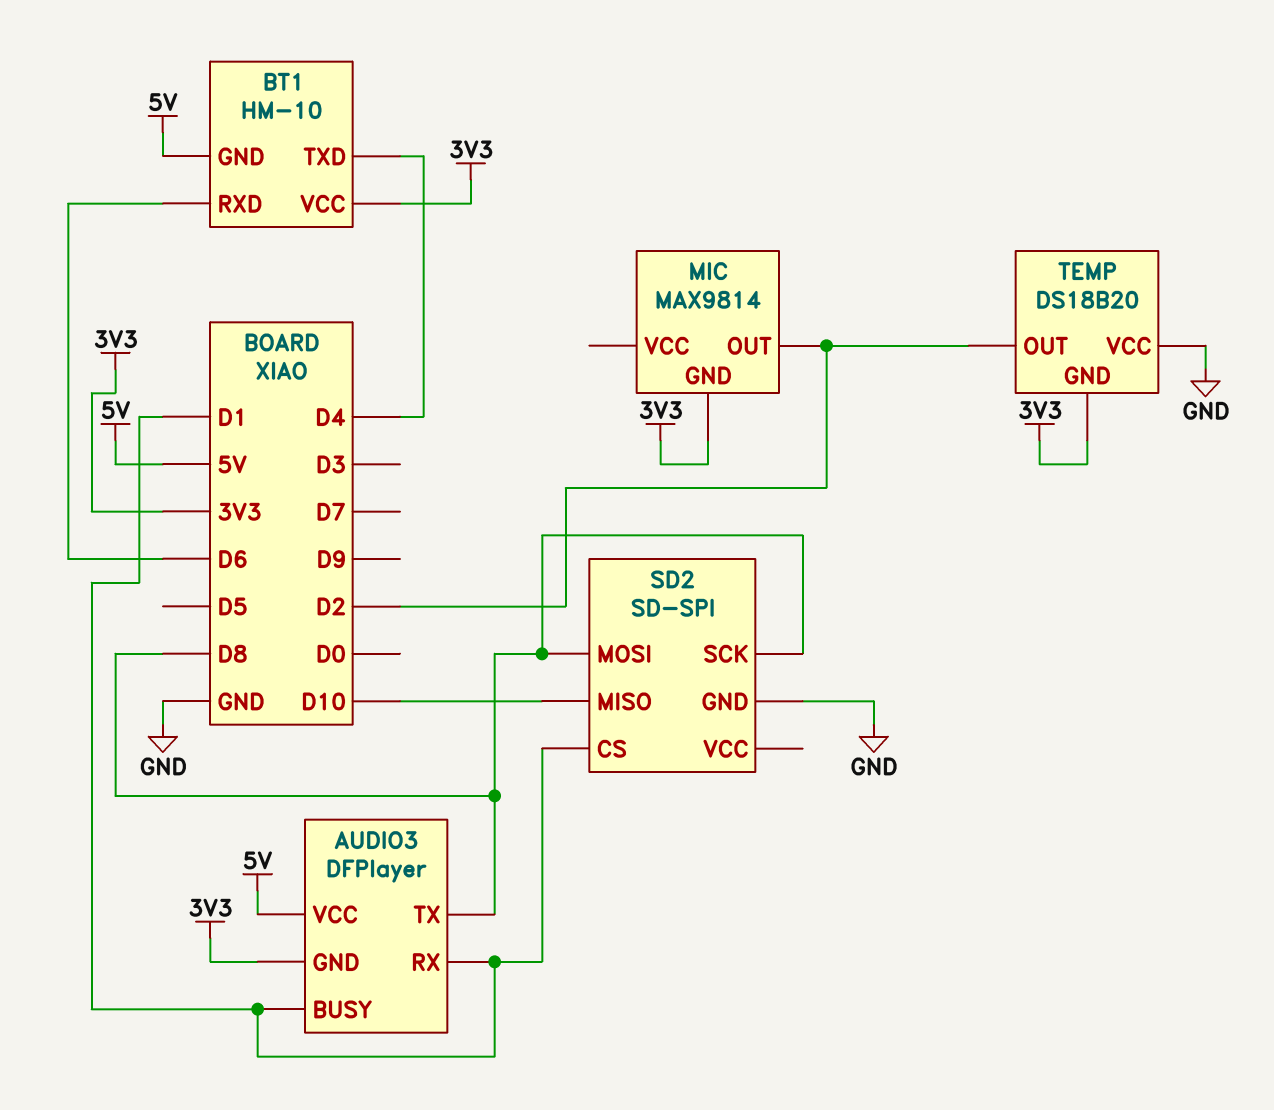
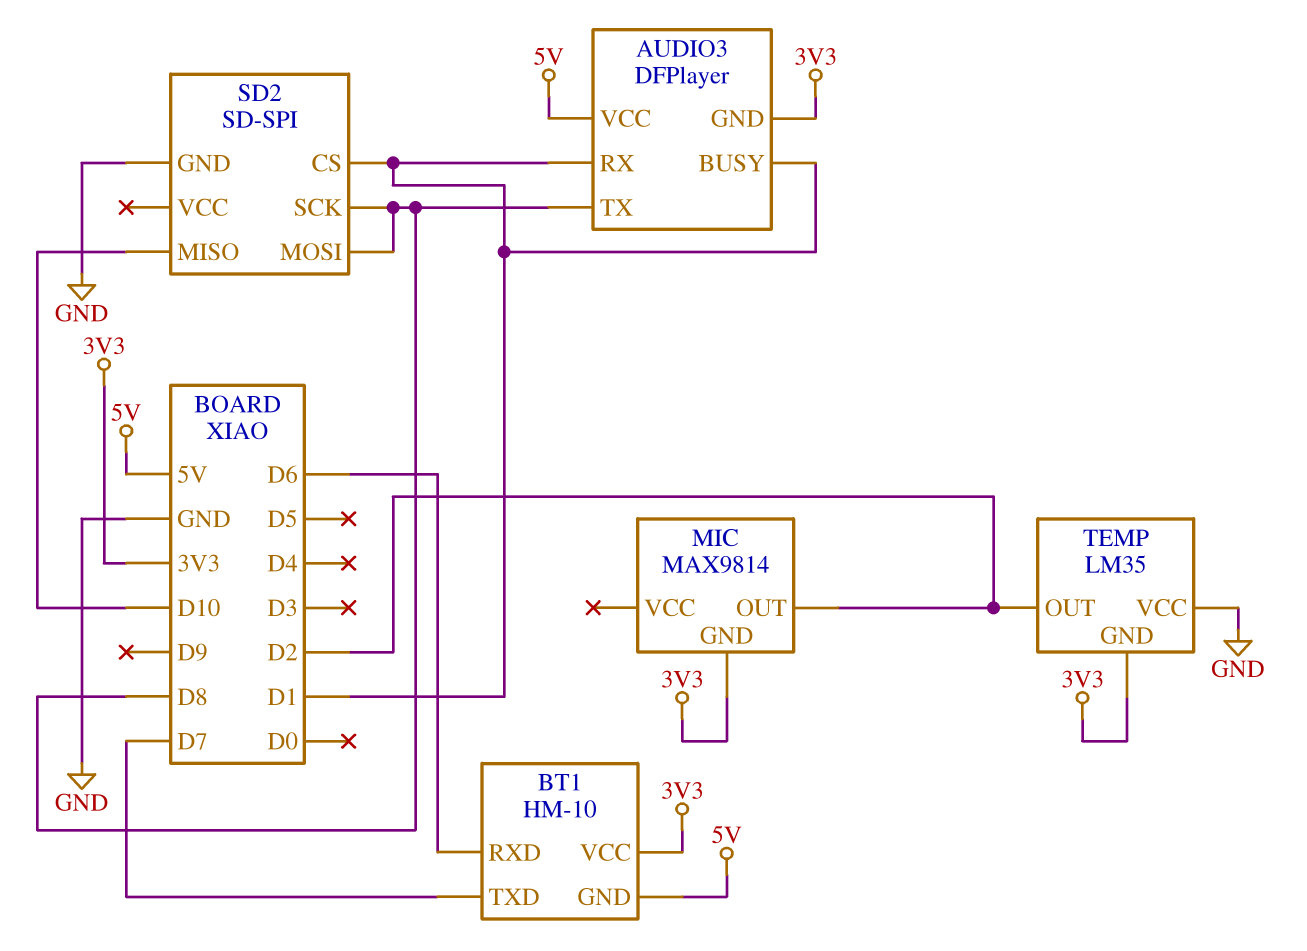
BT1 pin TXD: D4 -> D7
TEMP: DS18B20 -> LM35

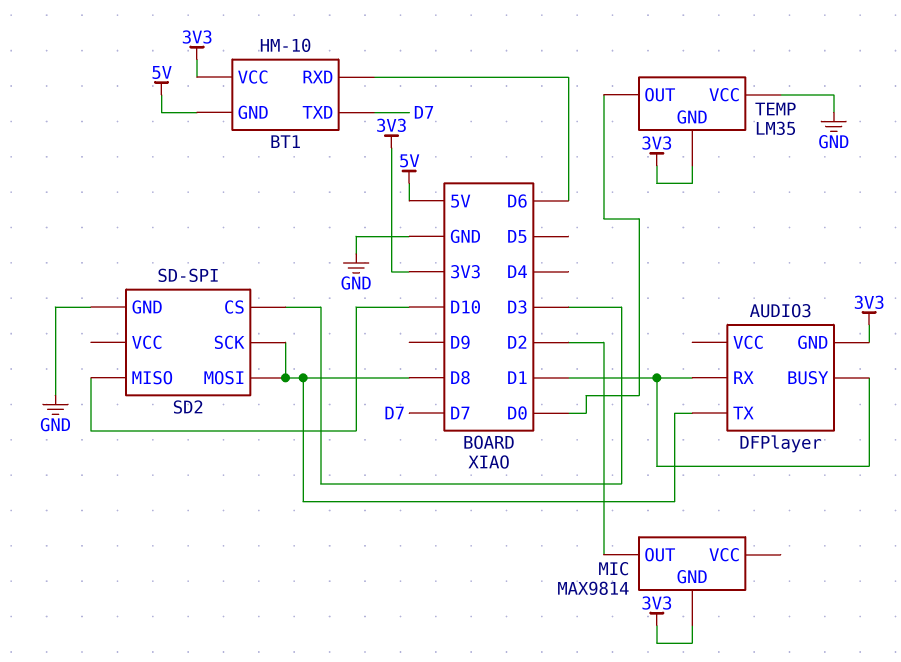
AUDIO3 pin VCC: 5V -> none
SD2 pin CS: D1 -> D3
TEMP pin OUT: D2 -> D0

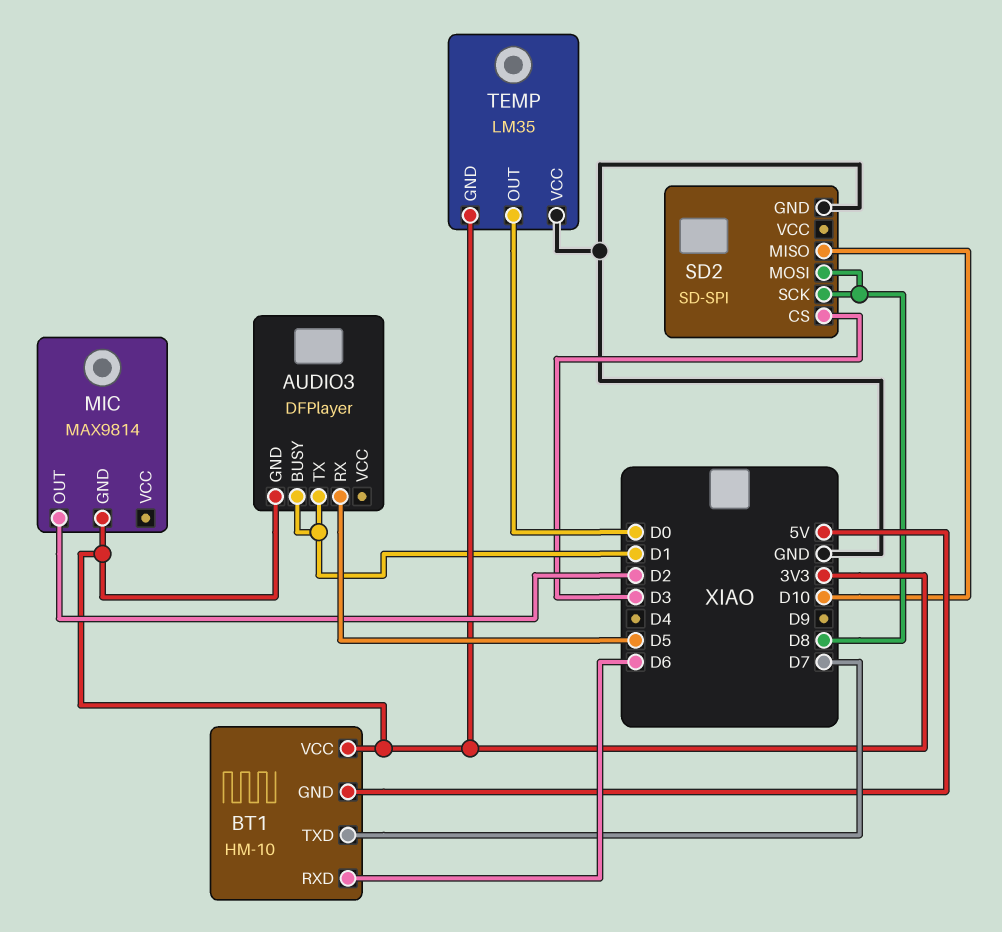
AUDIO3 pin RX: D1 -> D5
AUDIO3 pin TX: D8 -> D1

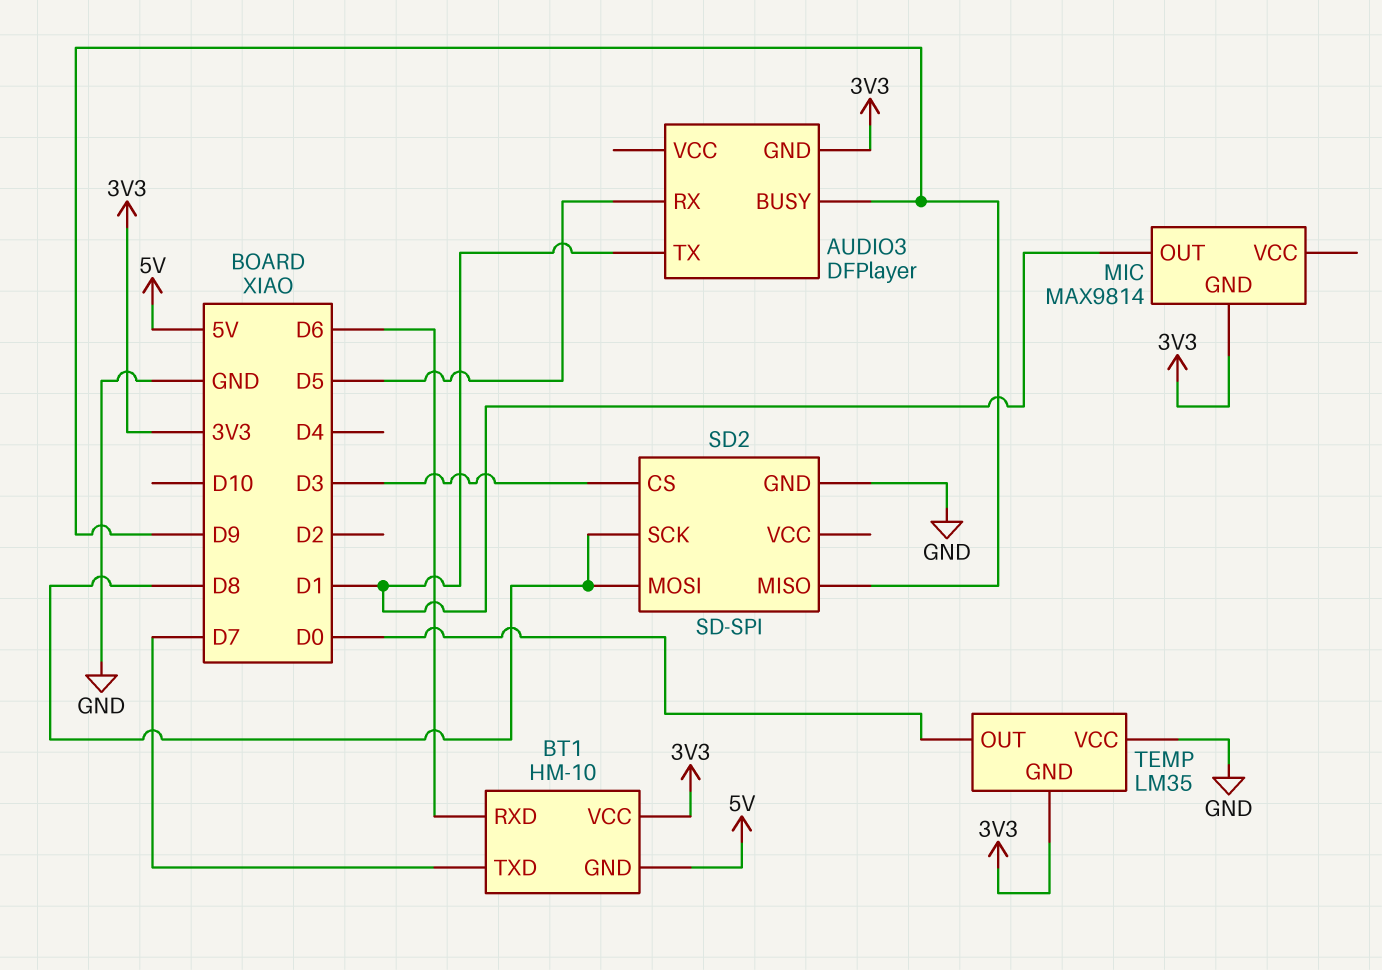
AUDIO3 pin BUSY: D1 -> D9
MIC pin OUT: D2 -> D1
SD2 pin MISO: D10 -> D9

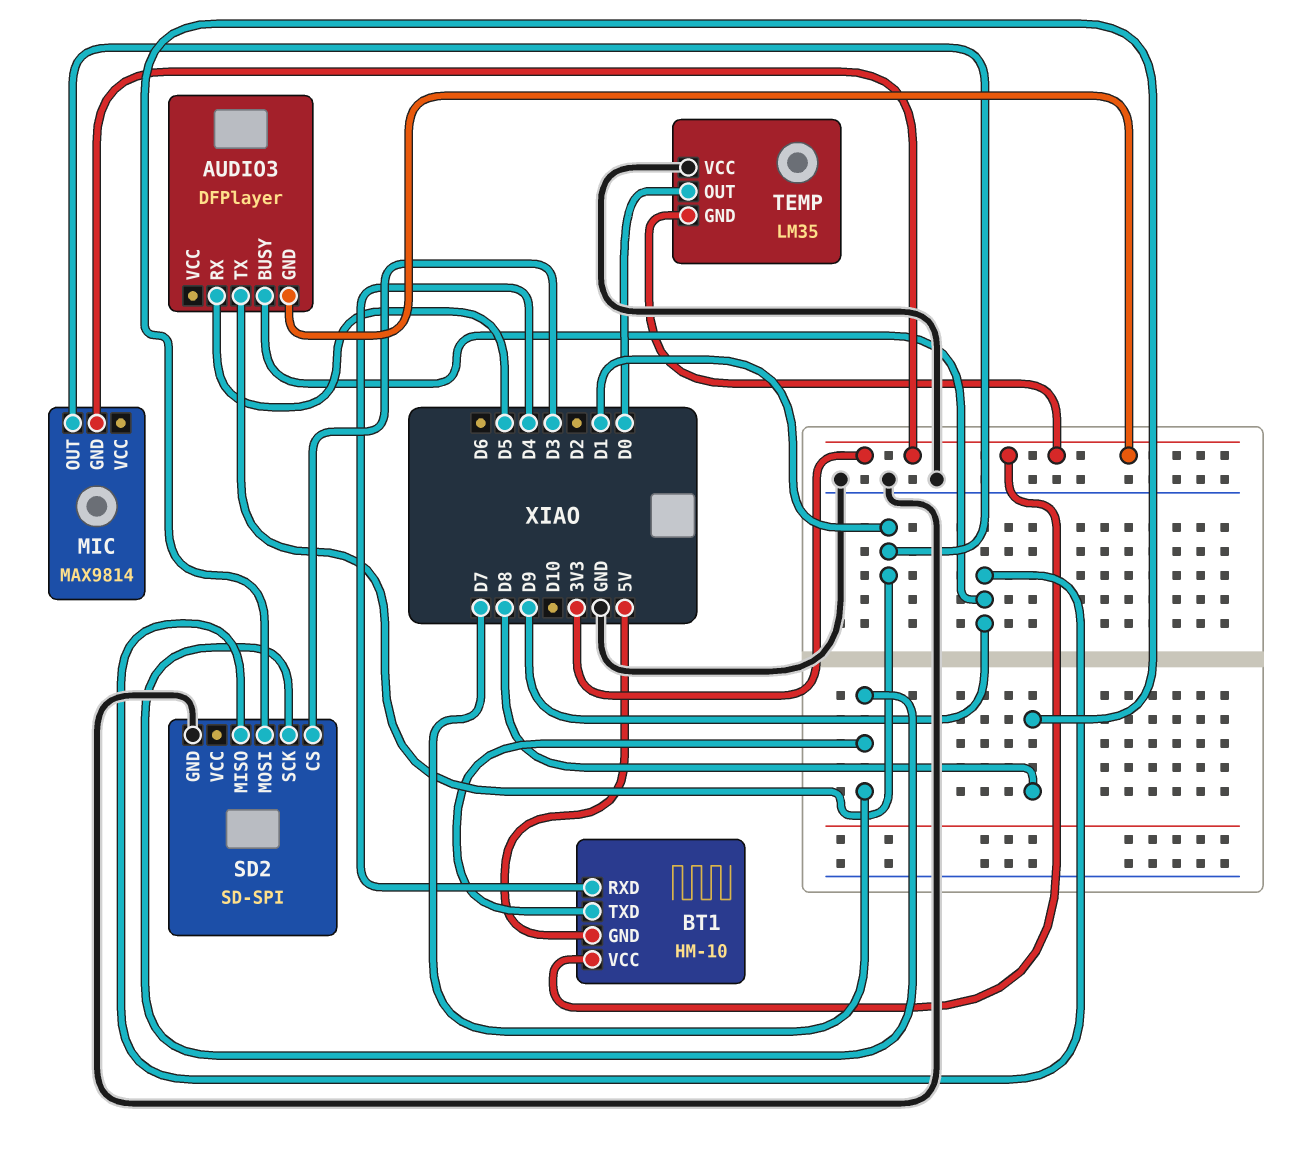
BT1 pin RXD: D6 -> D4
SD2 pin SCK: D8 -> D7

